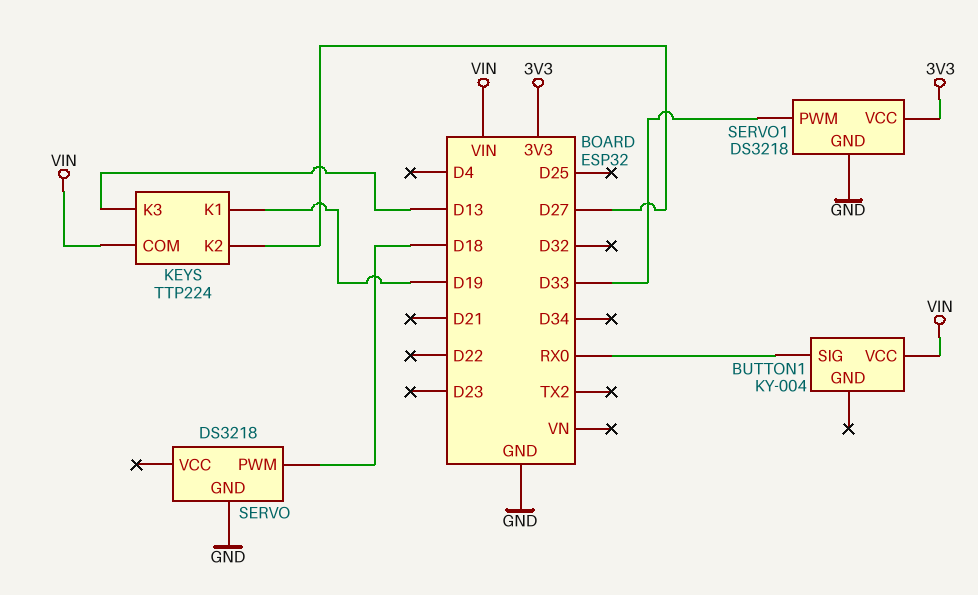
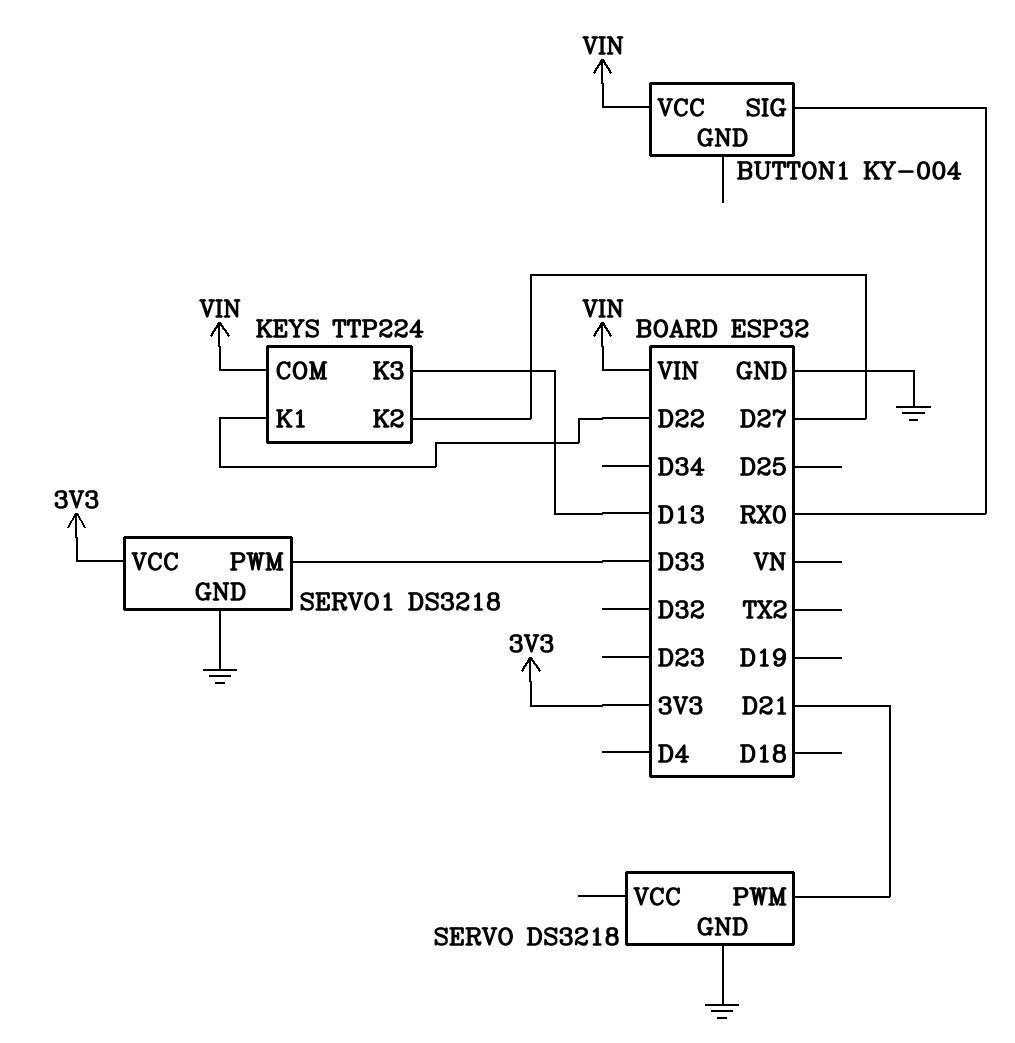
KEYS pin K1: D19 -> D22
SERVO pin PWM: D18 -> D21

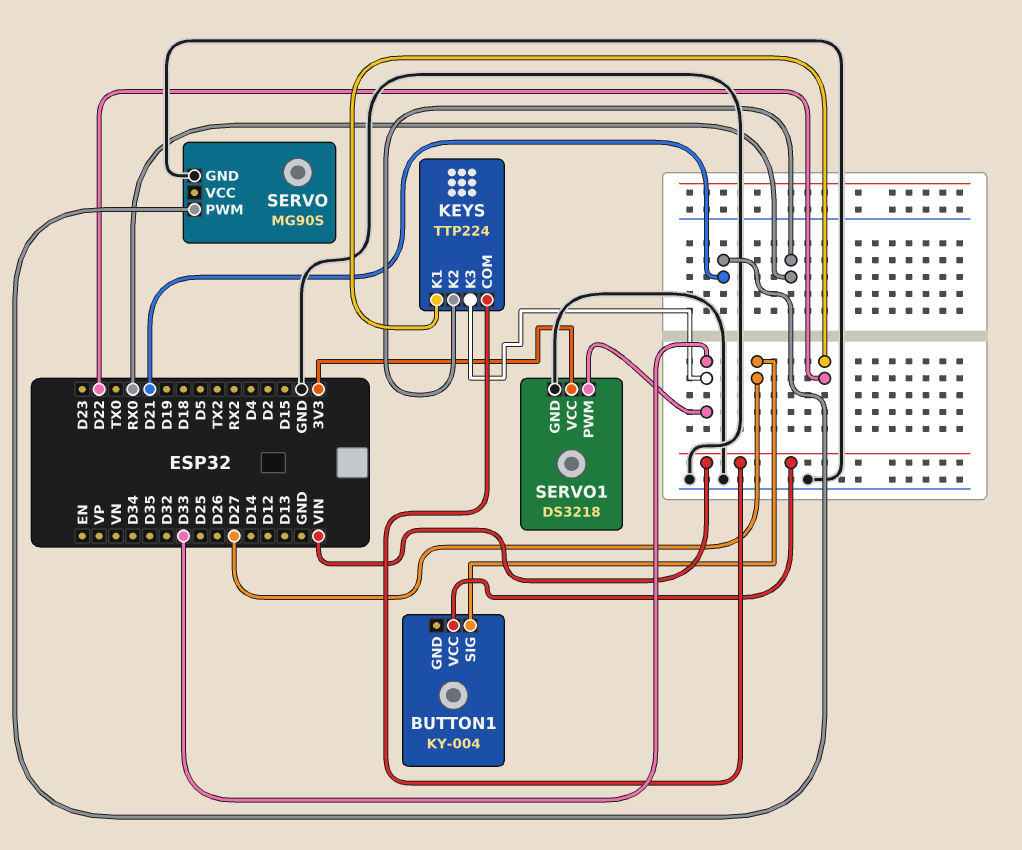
BUTTON1 pin SIG: RX0 -> D27
KEYS pin K2: D27 -> RX0
KEYS pin K3: D13 -> D33
SERVO: DS3218 -> MG90S

